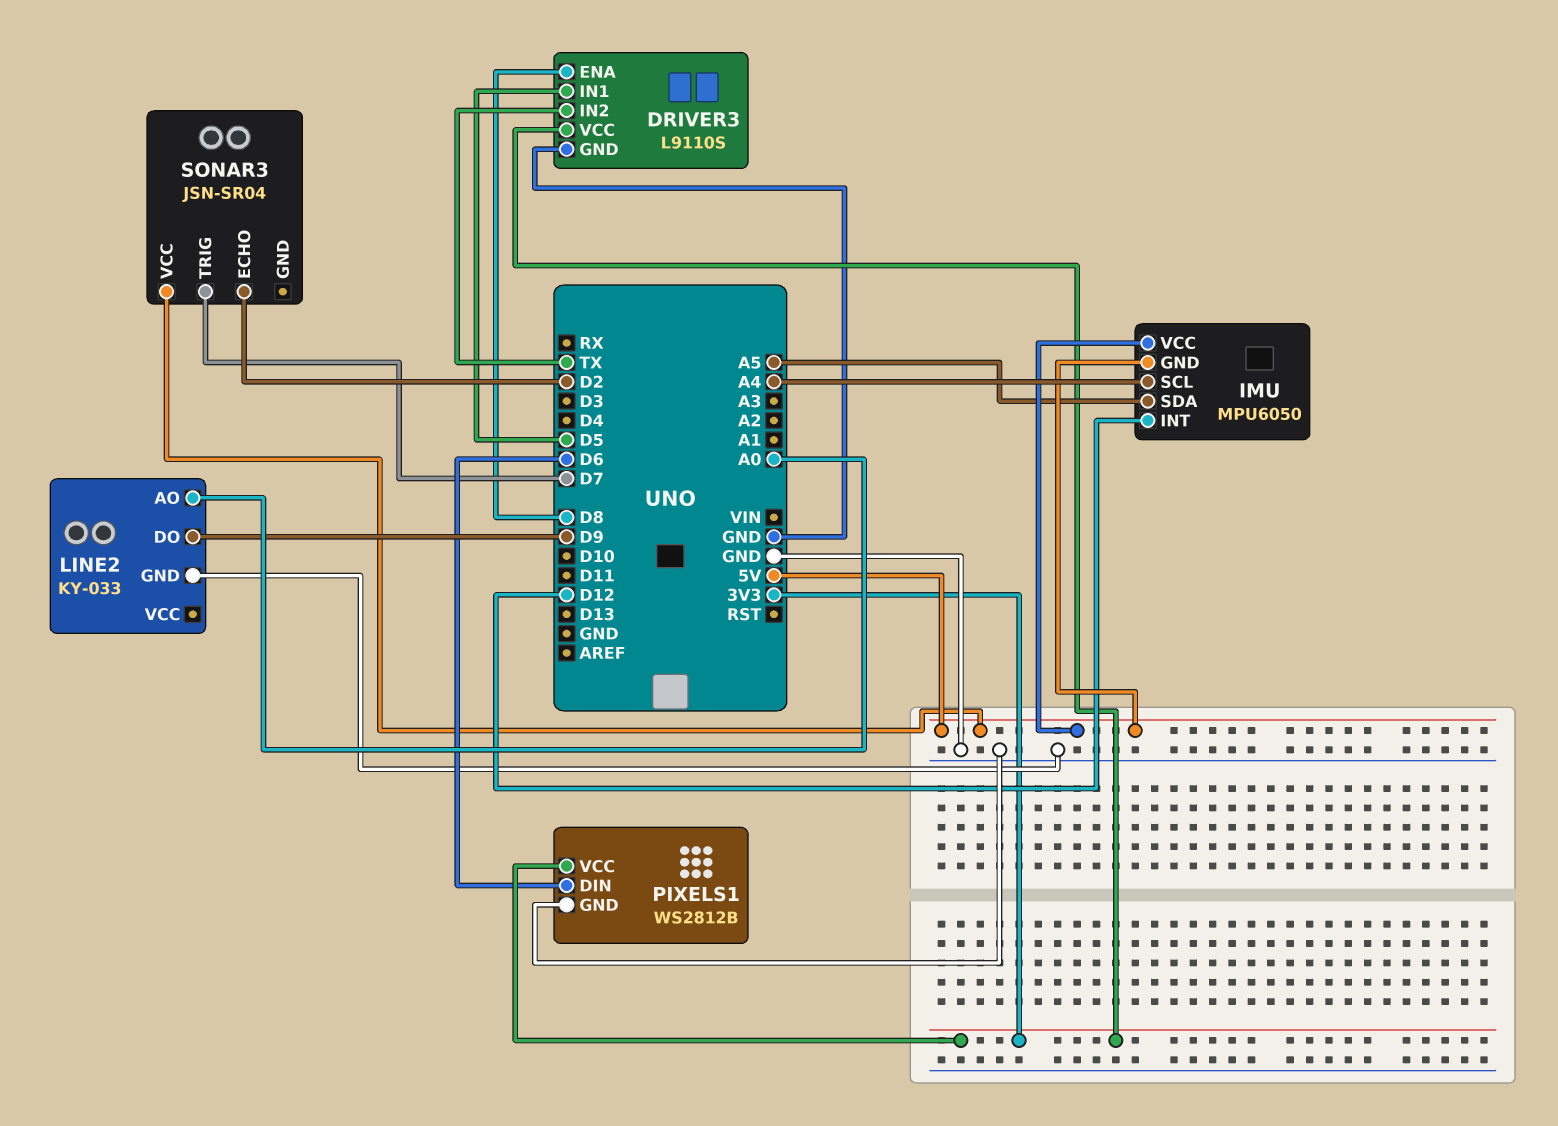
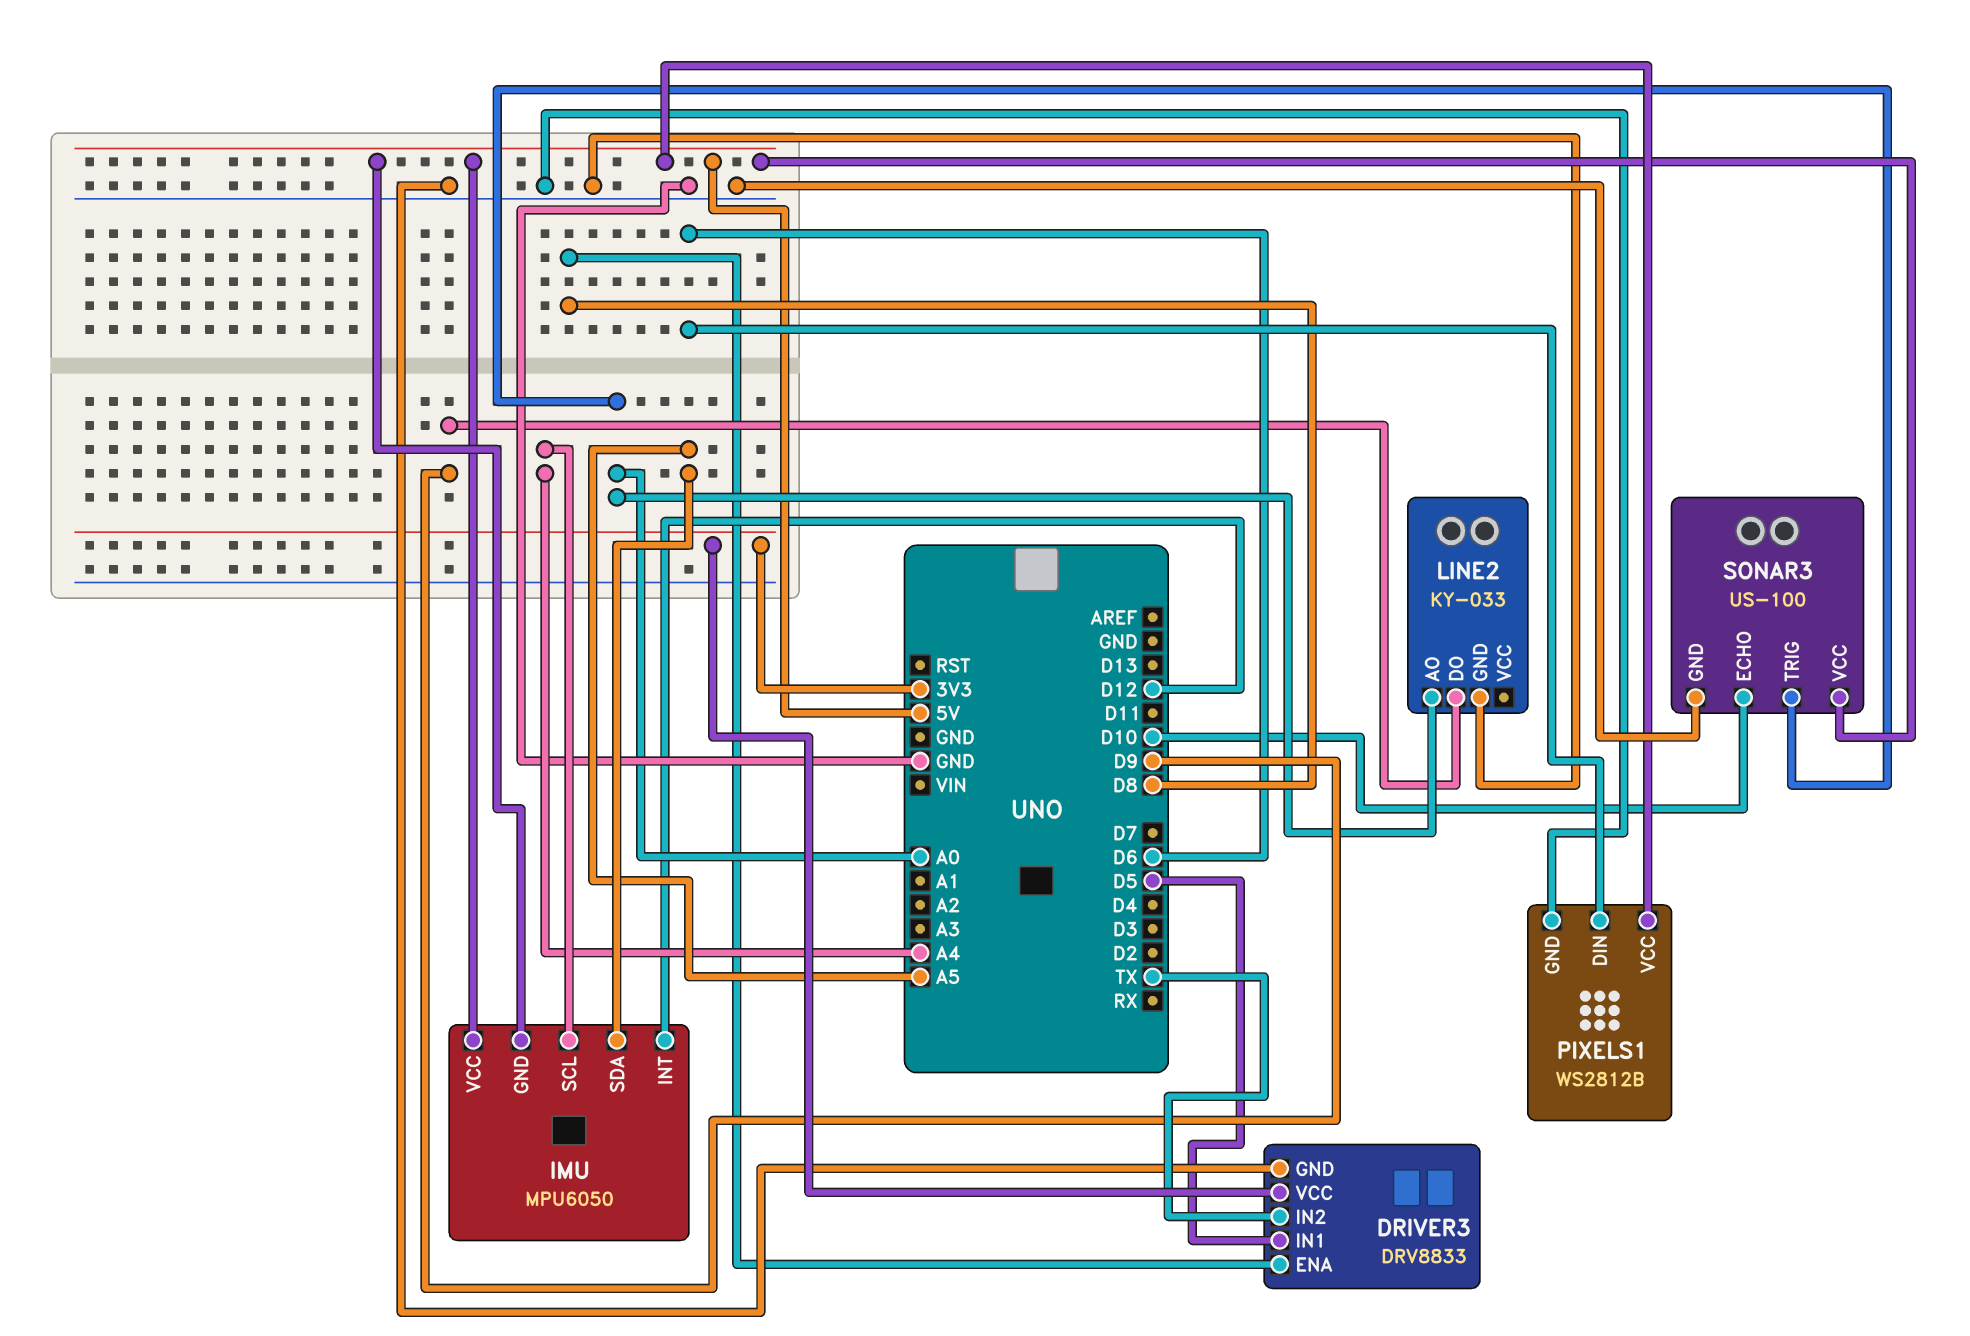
DRIVER3: L9110S -> DRV8833
PIXELS1 pin VCC: 3V3 -> 5V
SONAR3: JSN-SR04 -> US-100
SONAR3 pin ECHO: D2 -> D10
SONAR3 pin GND: none -> GND
SONAR3 pin TRIG: D7 -> A0

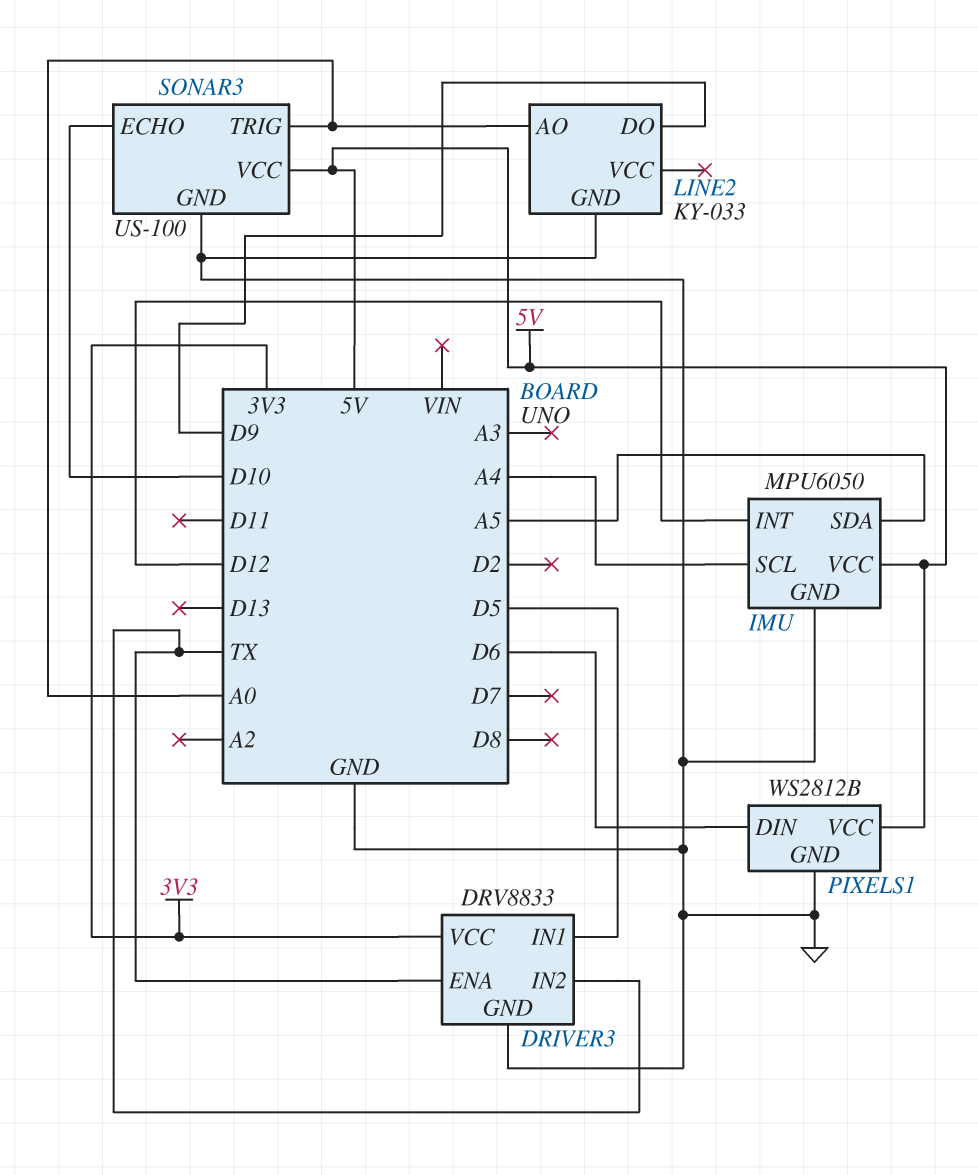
DRIVER3 pin ENA: D8 -> TX
IMU pin GND: 5V -> GND

